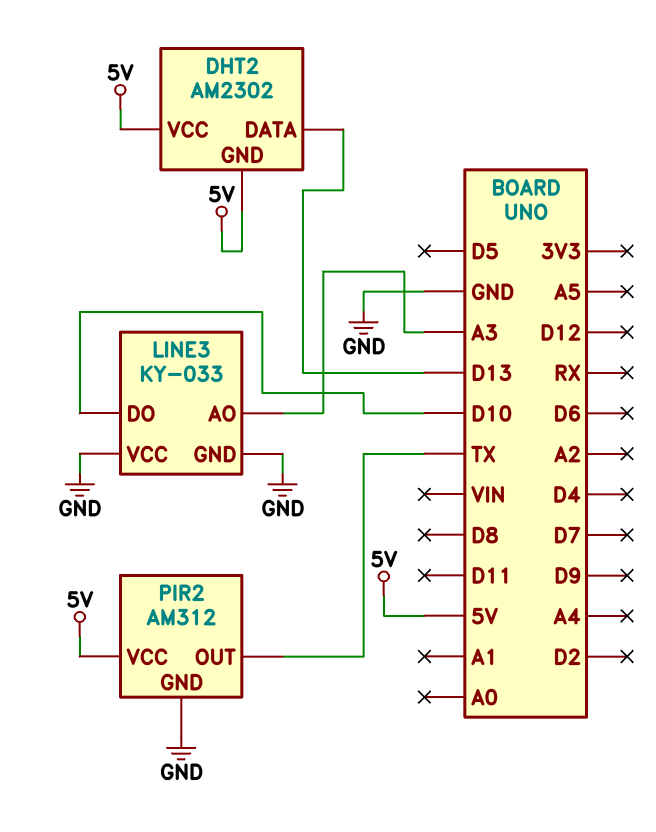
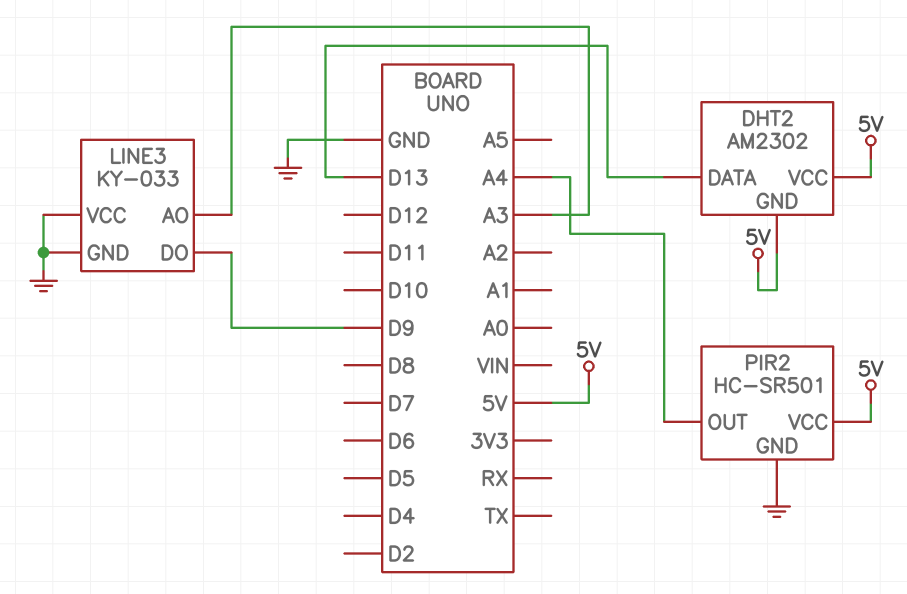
LINE3 pin DO: D10 -> D9
PIR2: AM312 -> HC-SR501
PIR2 pin OUT: TX -> A4

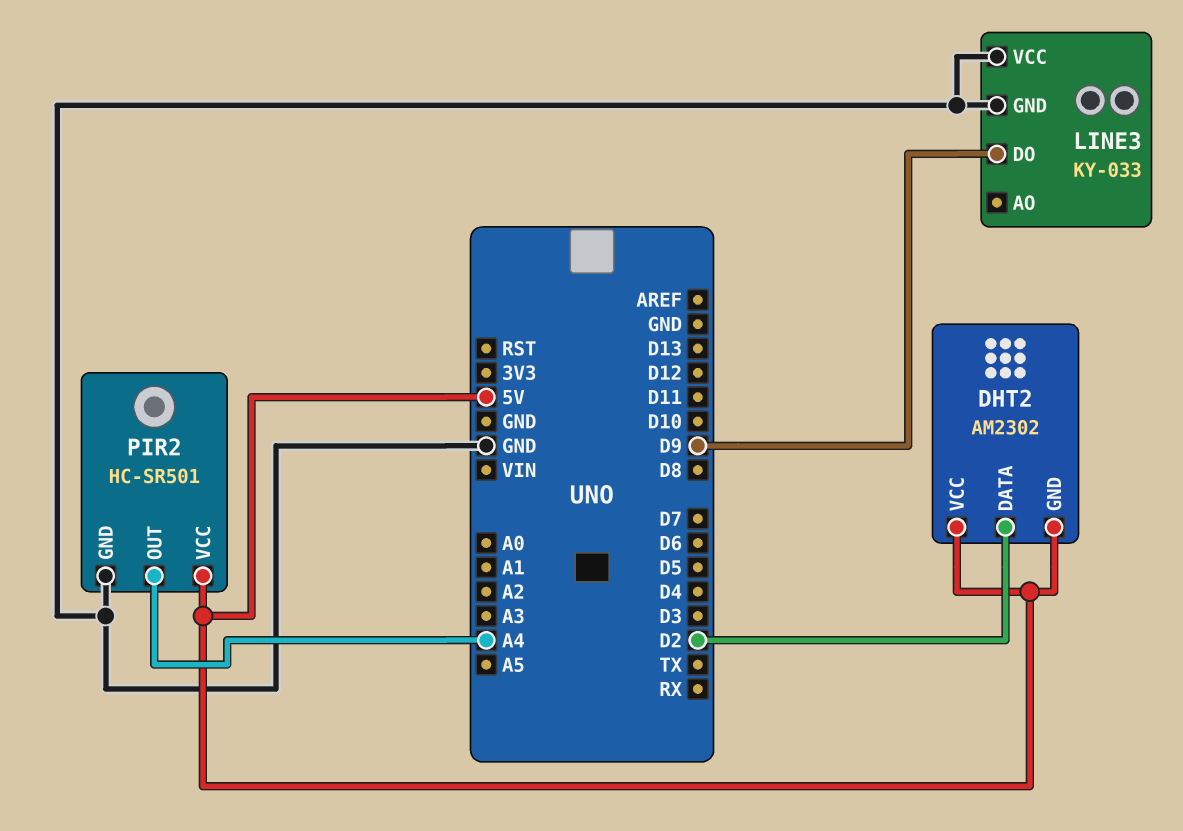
DHT2 pin DATA: D13 -> D2
LINE3 pin AO: A3 -> none

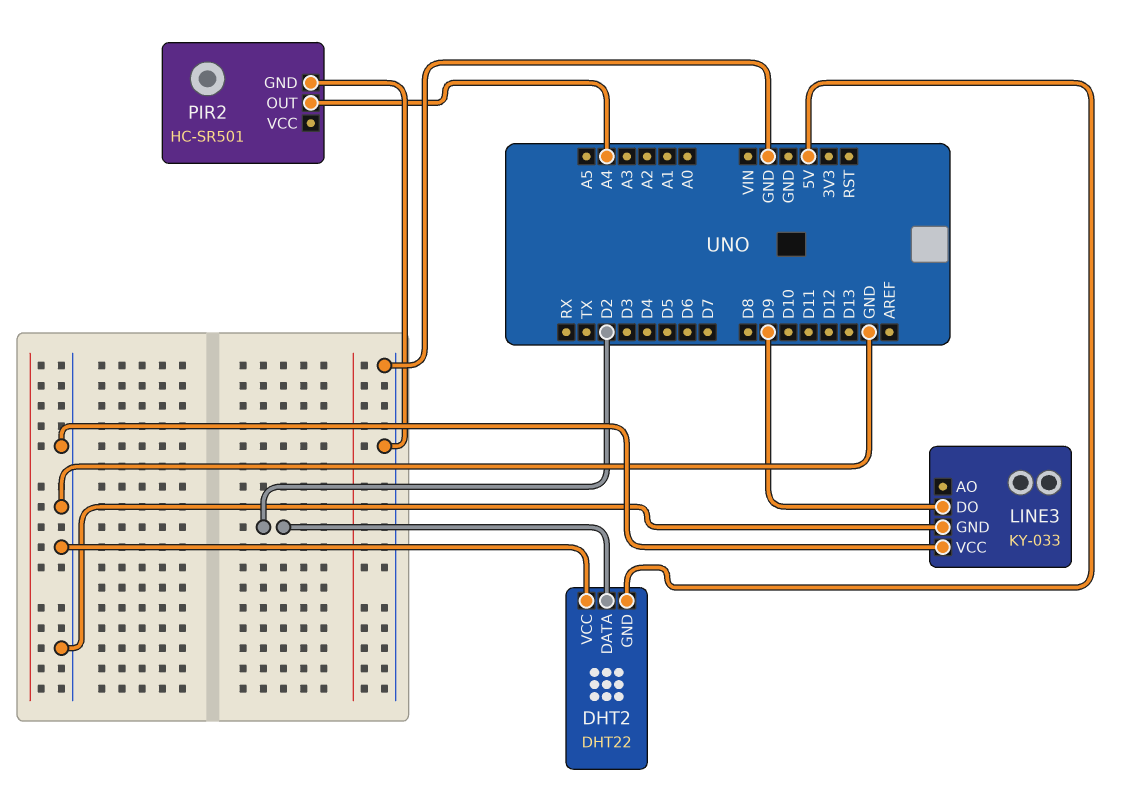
DHT2: AM2302 -> DHT22
DHT2 pin VCC: 5V -> GND
PIR2 pin VCC: 5V -> none

